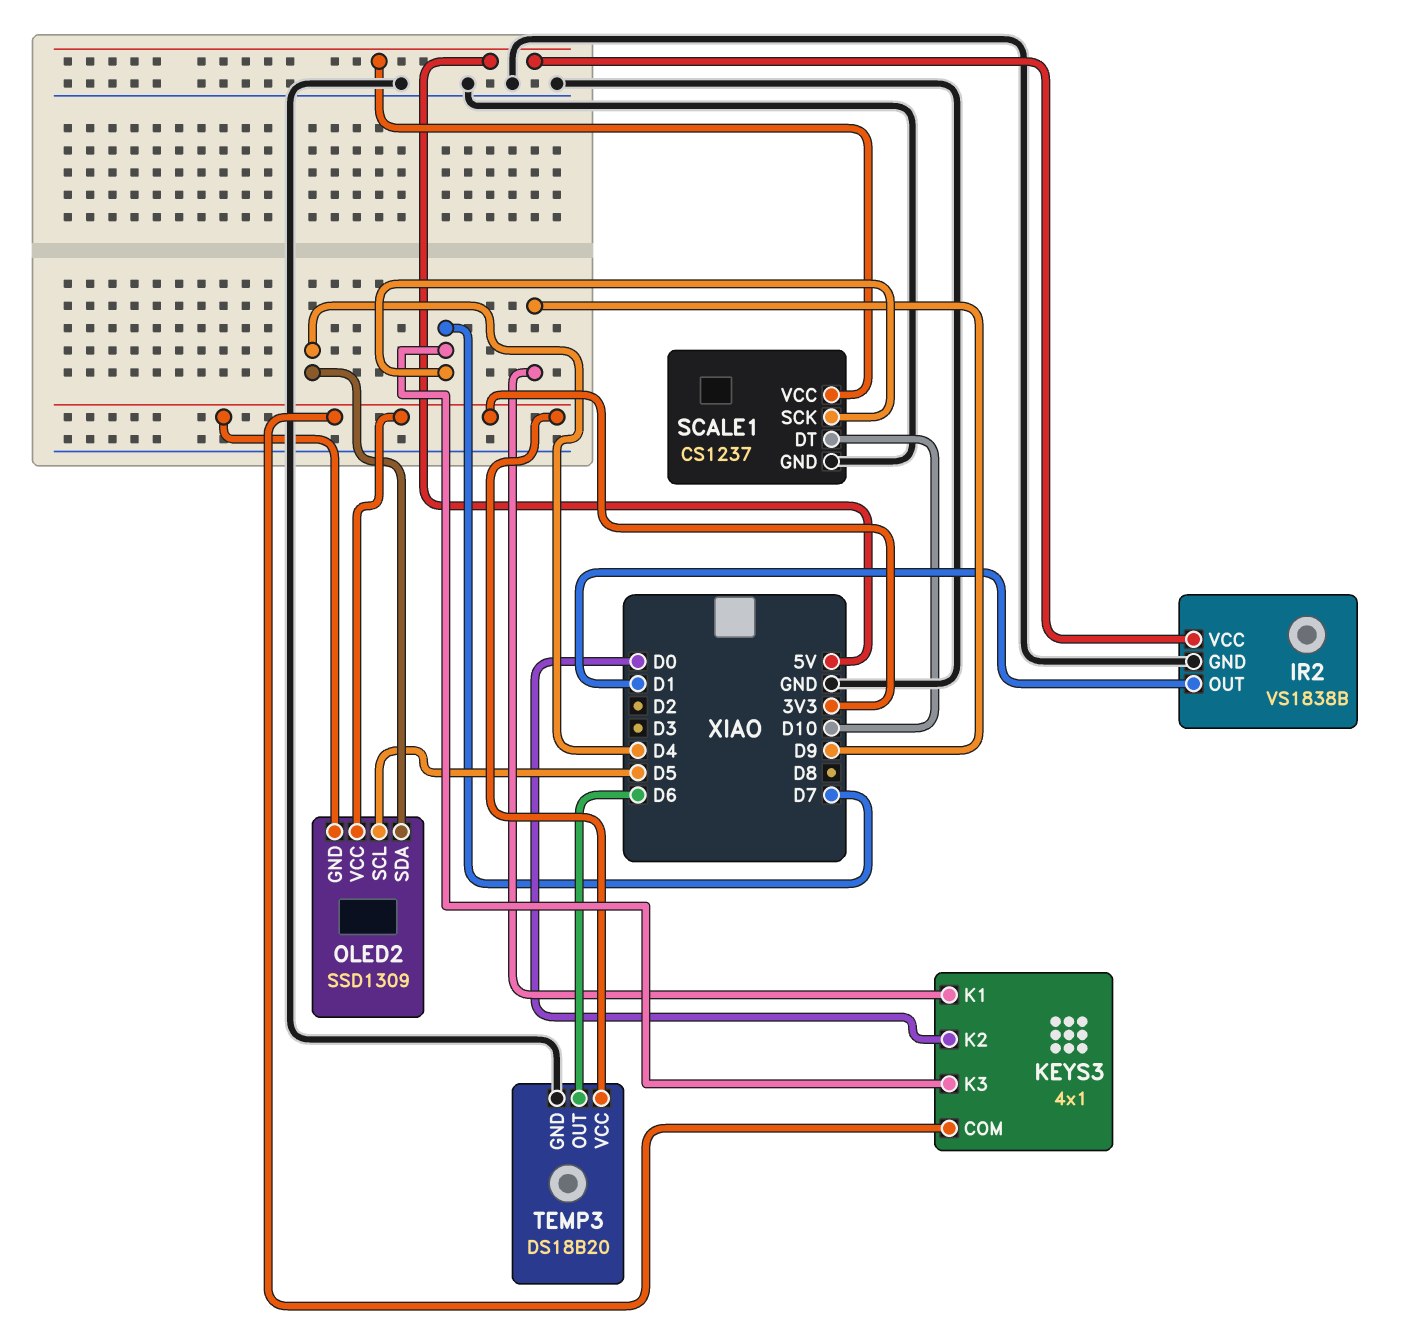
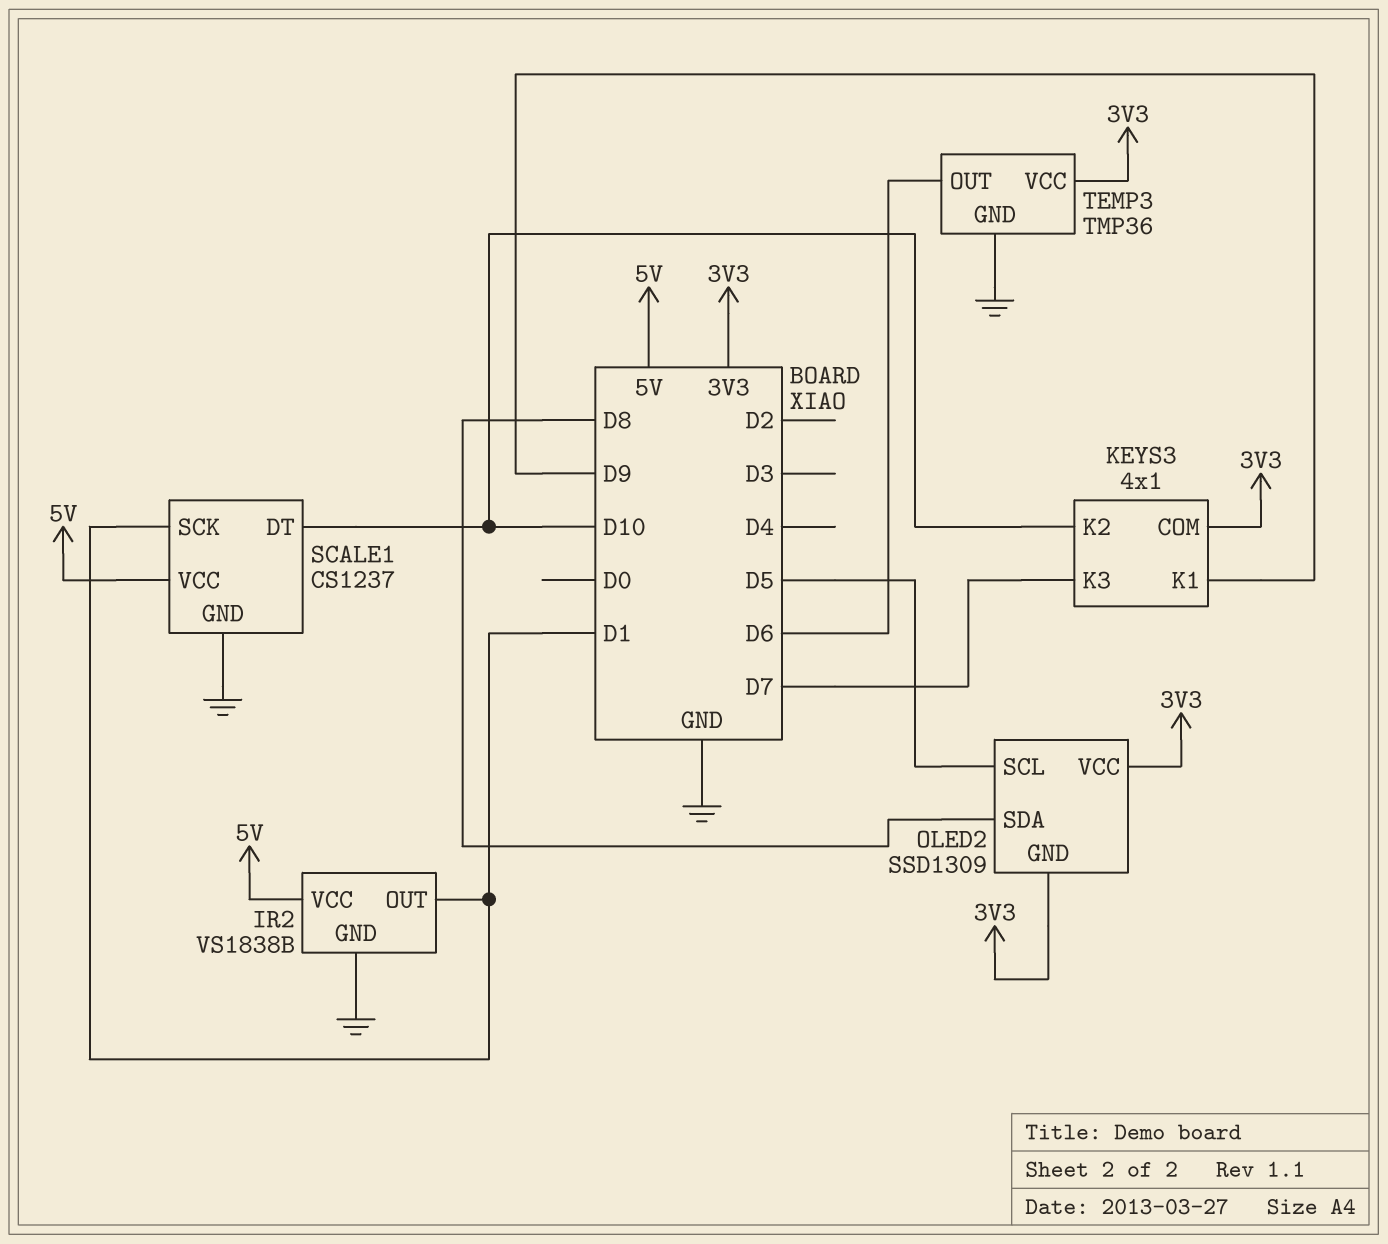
KEYS3 pin K2: D0 -> D10
OLED2 pin SDA: D4 -> D8
SCALE1 pin SCK: D7 -> D1
TEMP3: DS18B20 -> TMP36

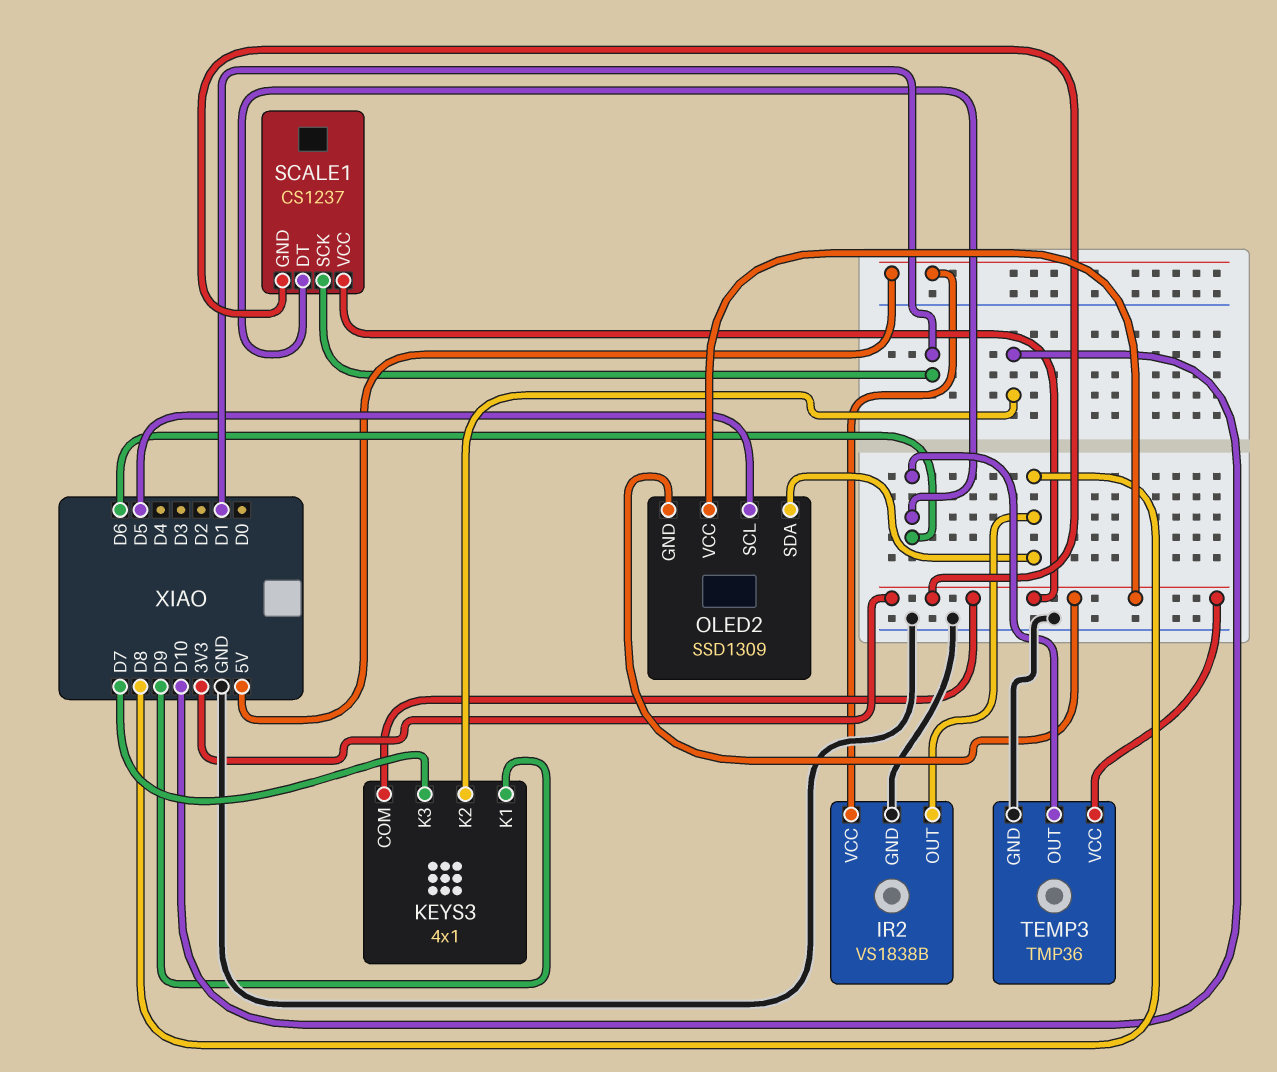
IR2 pin OUT: D1 -> D8
SCALE1 pin DT: D10 -> D6
SCALE1 pin GND: GND -> 3V3
SCALE1 pin VCC: 5V -> 3V3

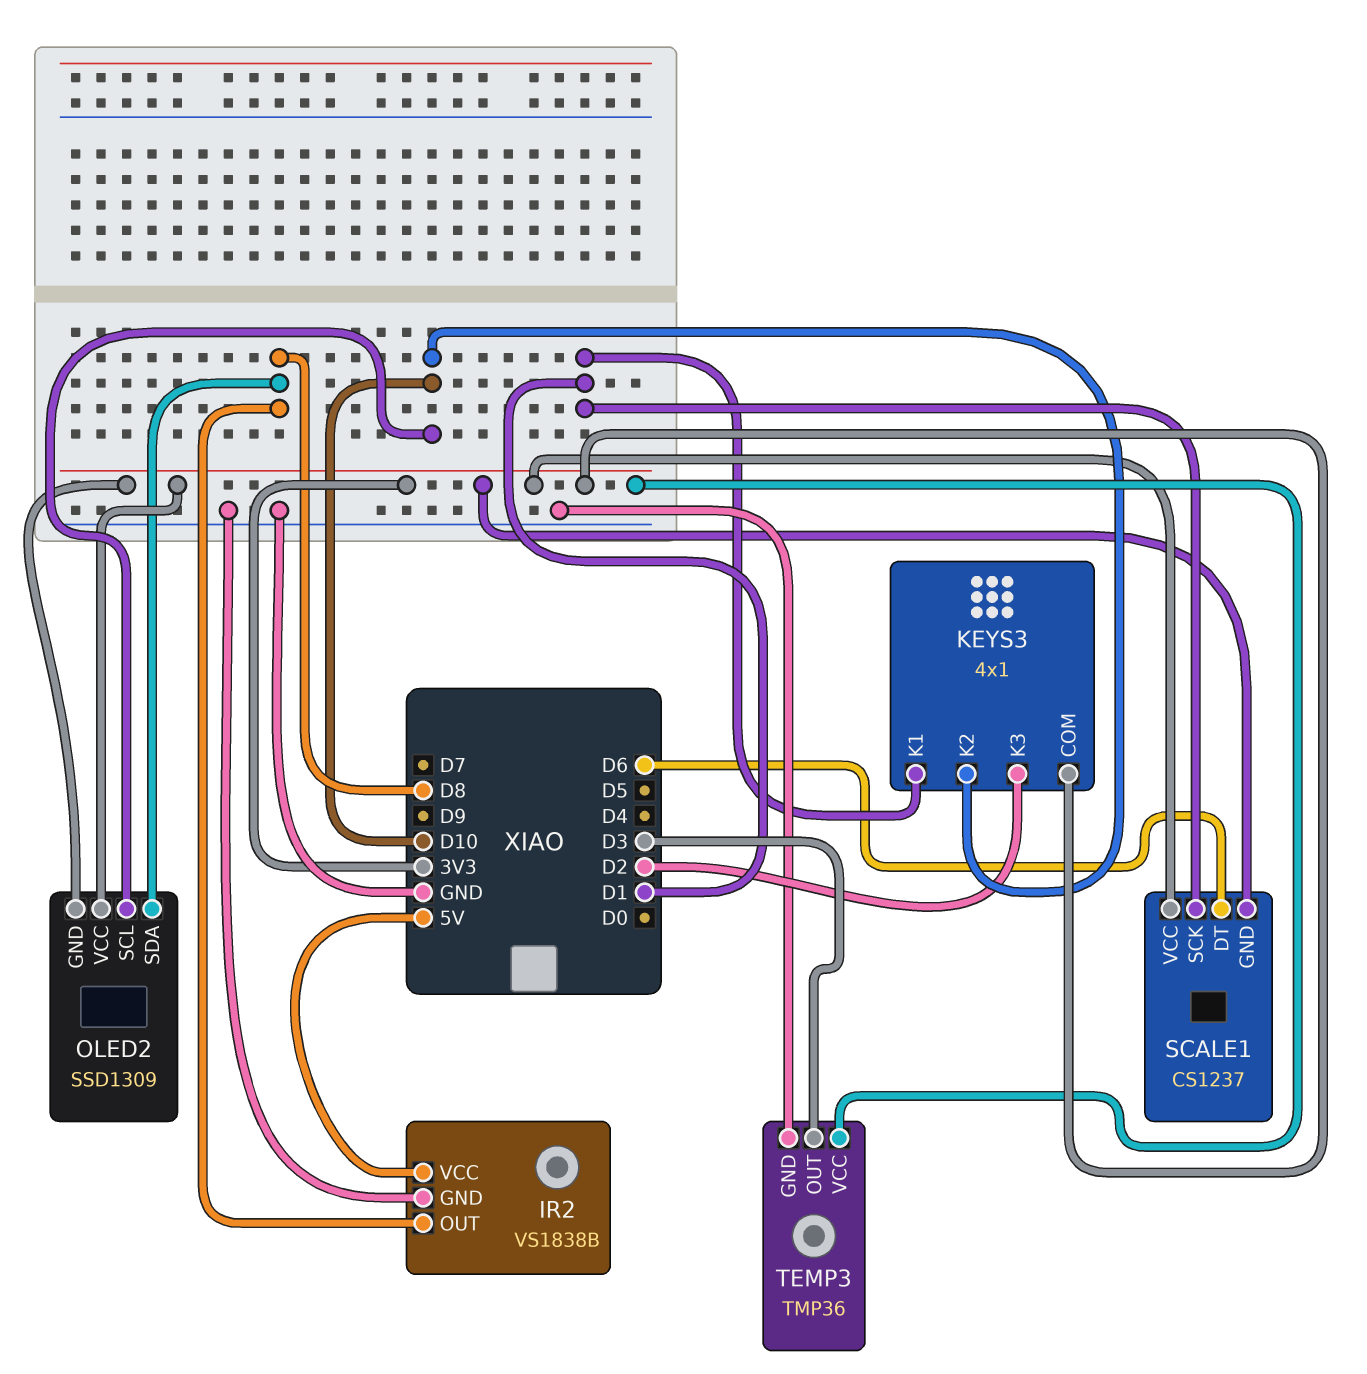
KEYS3 pin K1: D9 -> D1
KEYS3 pin K3: D7 -> D2
OLED2 pin SCL: D5 -> D10
TEMP3 pin OUT: D6 -> D3

